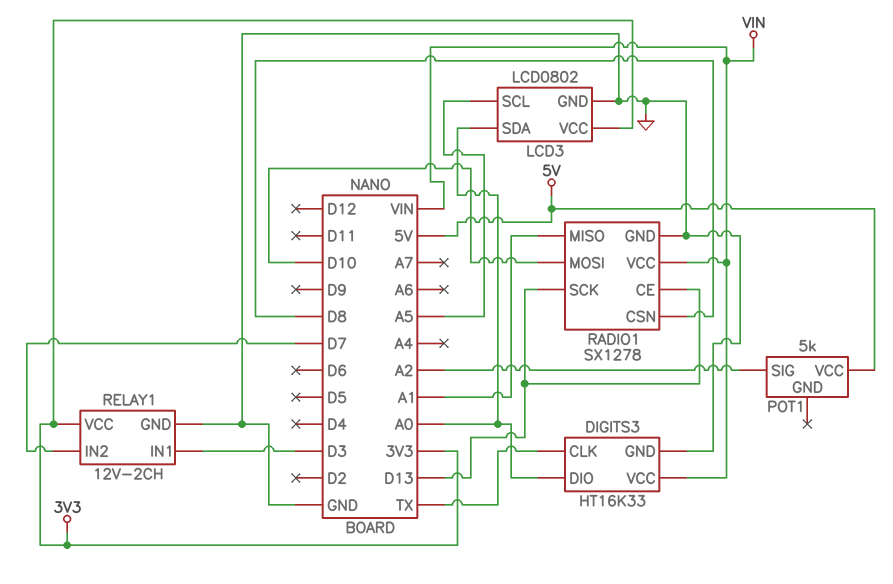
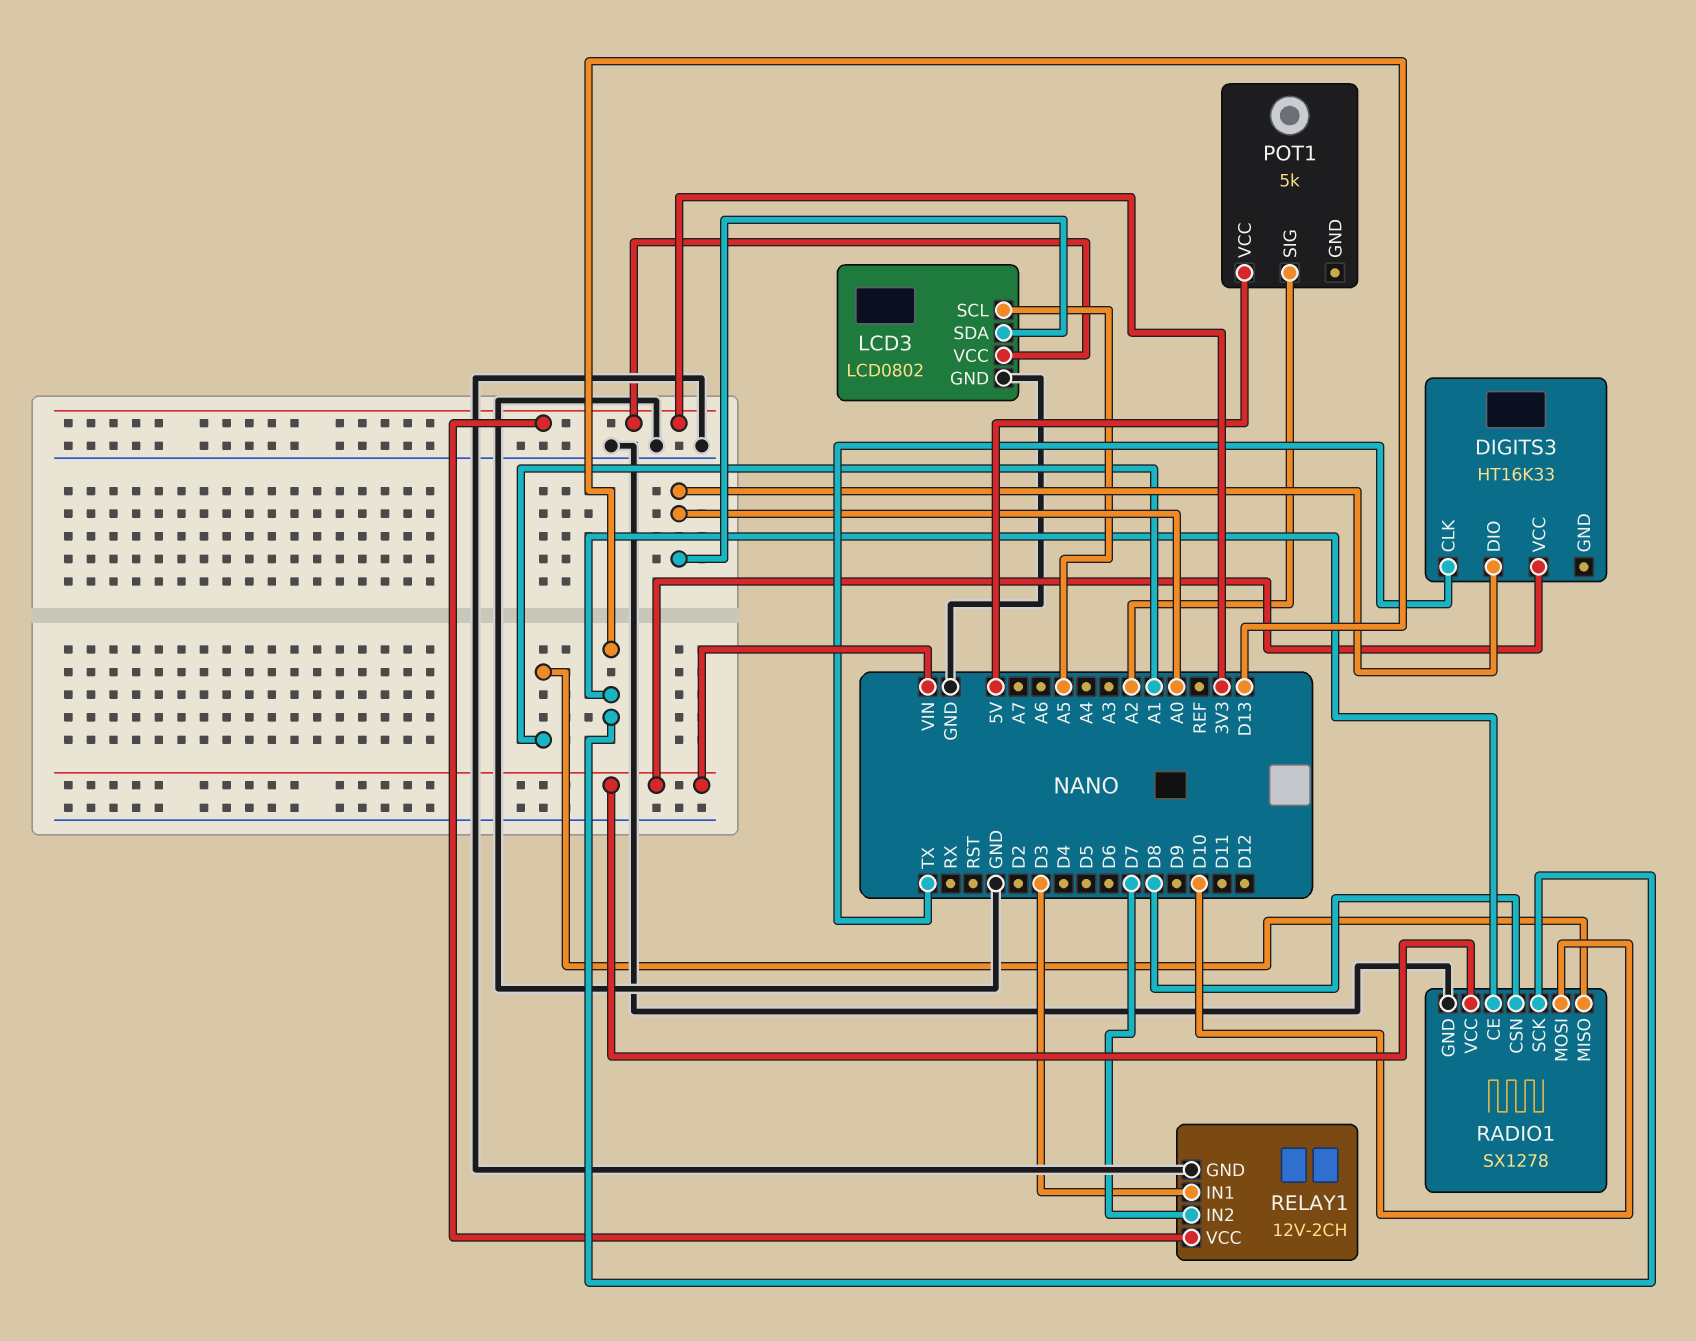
DIGITS3 pin GND: GND -> none

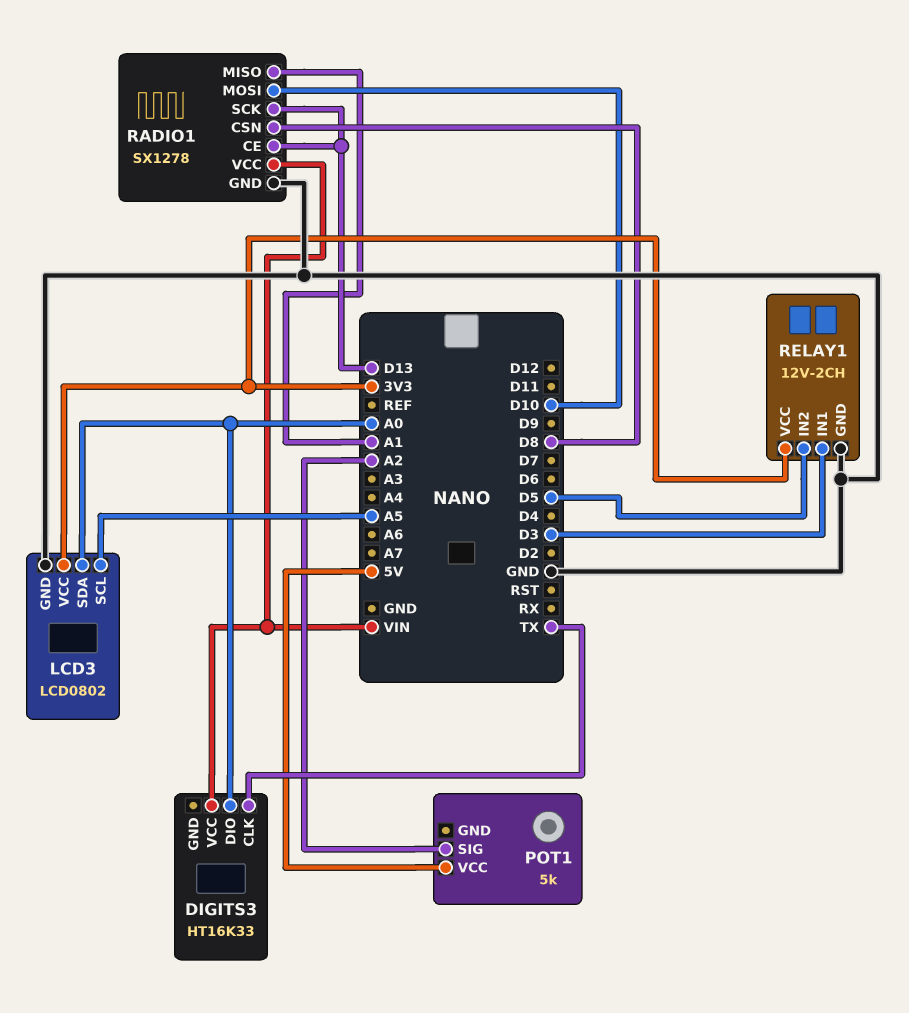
RELAY1 pin IN2: D7 -> D5

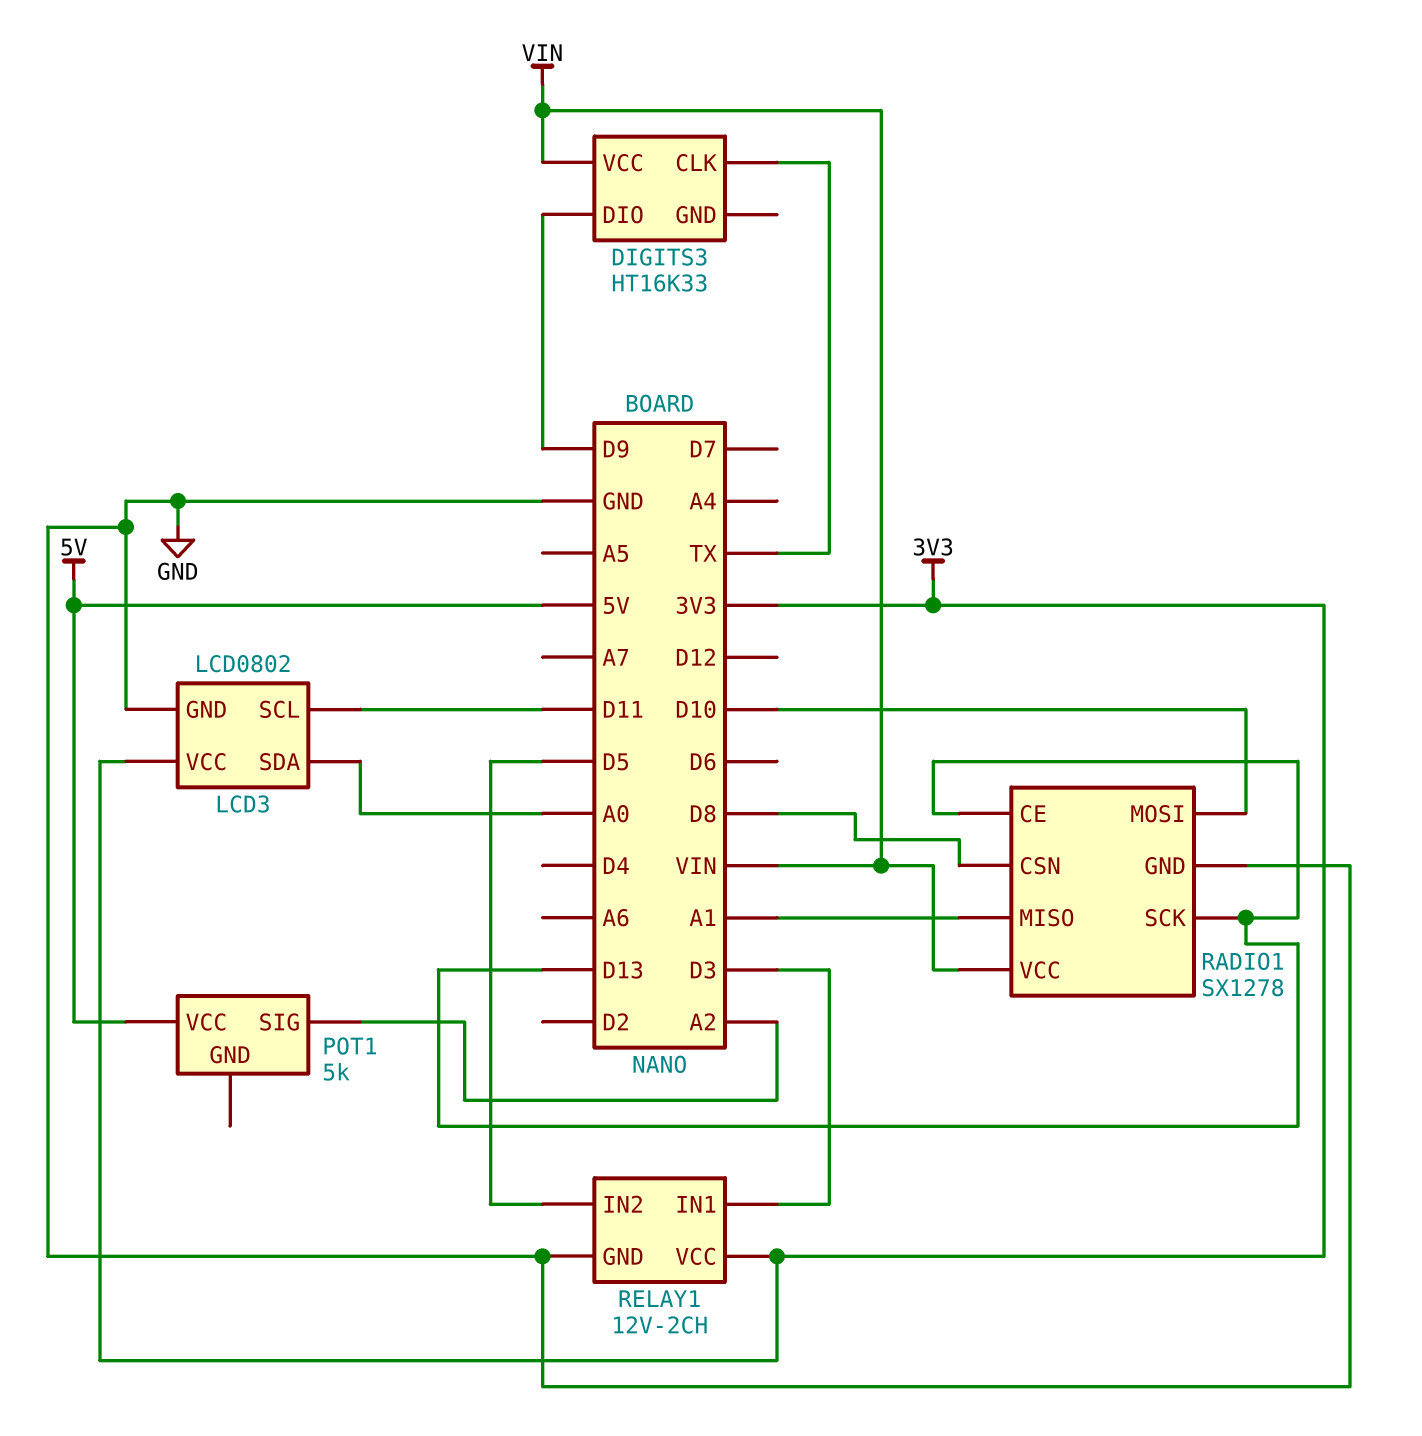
DIGITS3 pin DIO: A0 -> D9
LCD3 pin SCL: A5 -> D11

